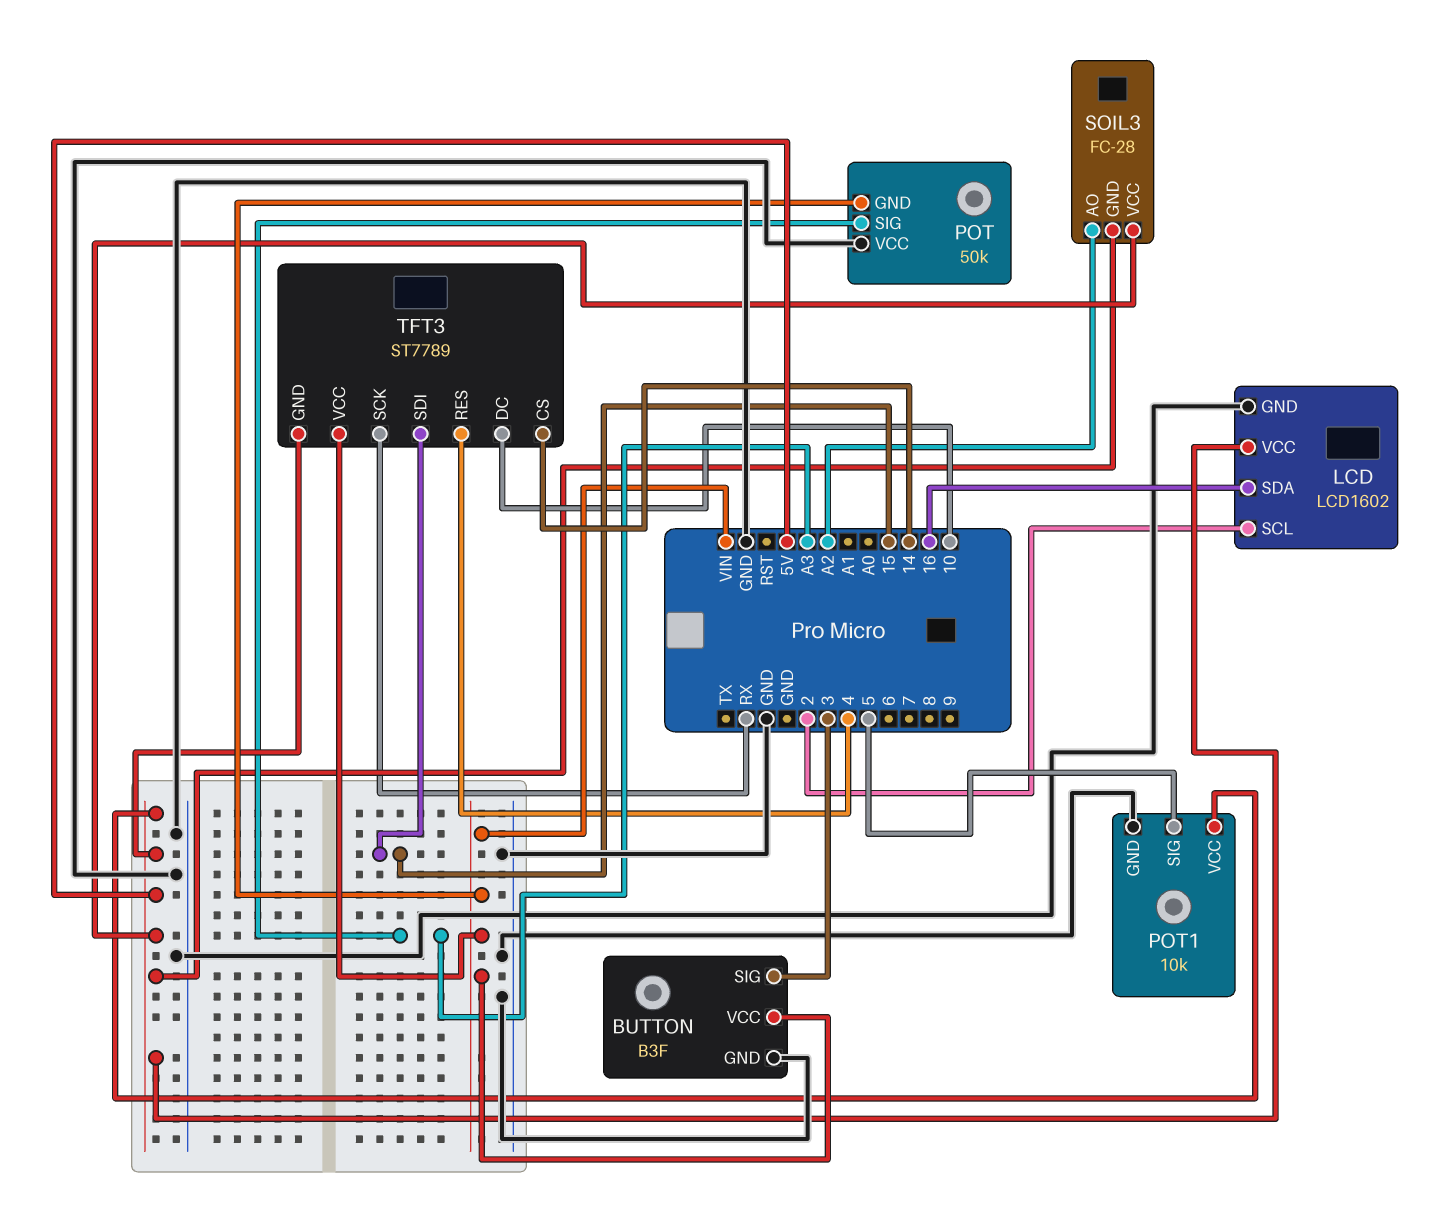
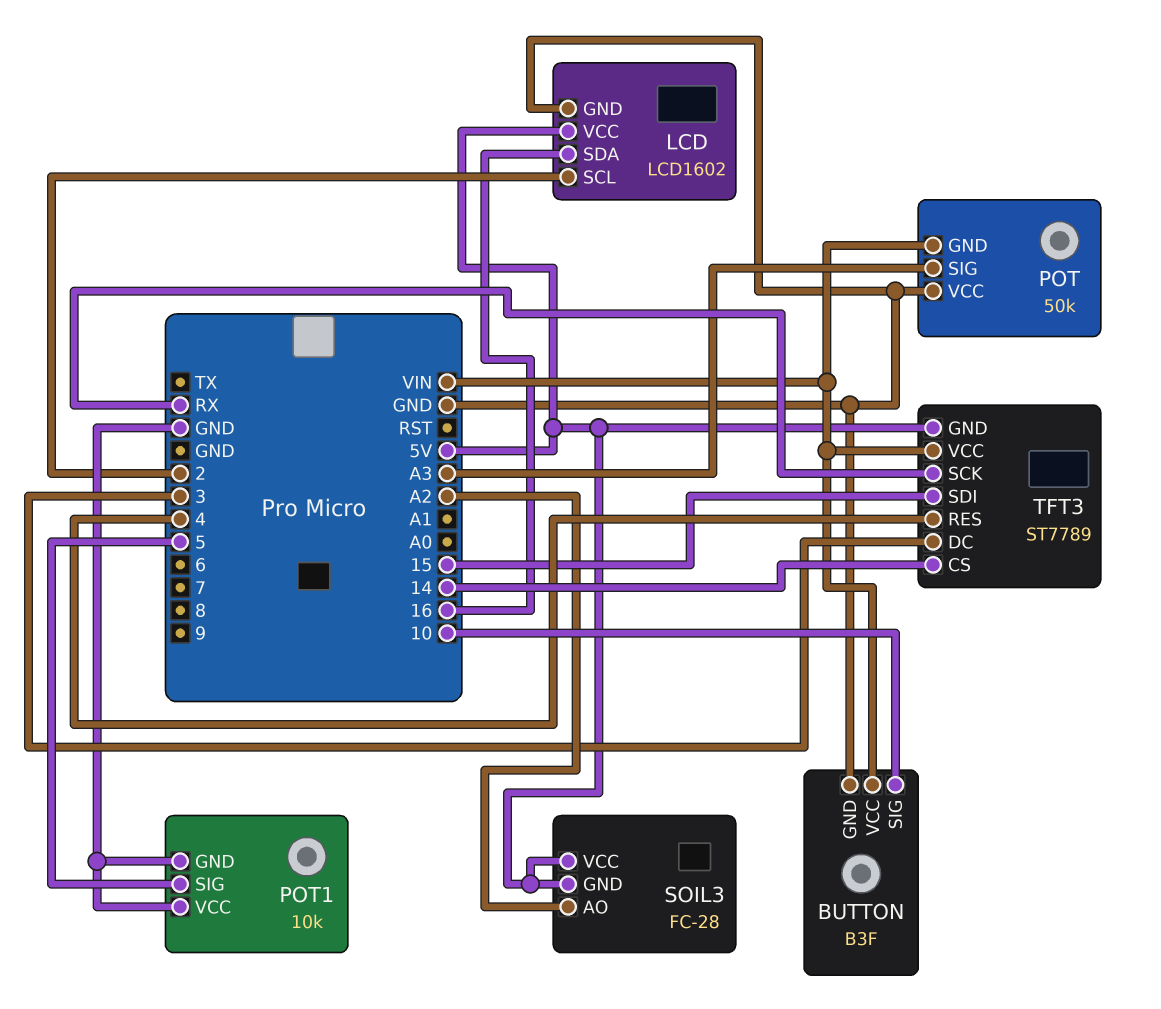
BUTTON pin SIG: 3 -> 10
POT1 pin VCC: 5V -> GND
TFT3 pin DC: 10 -> 3

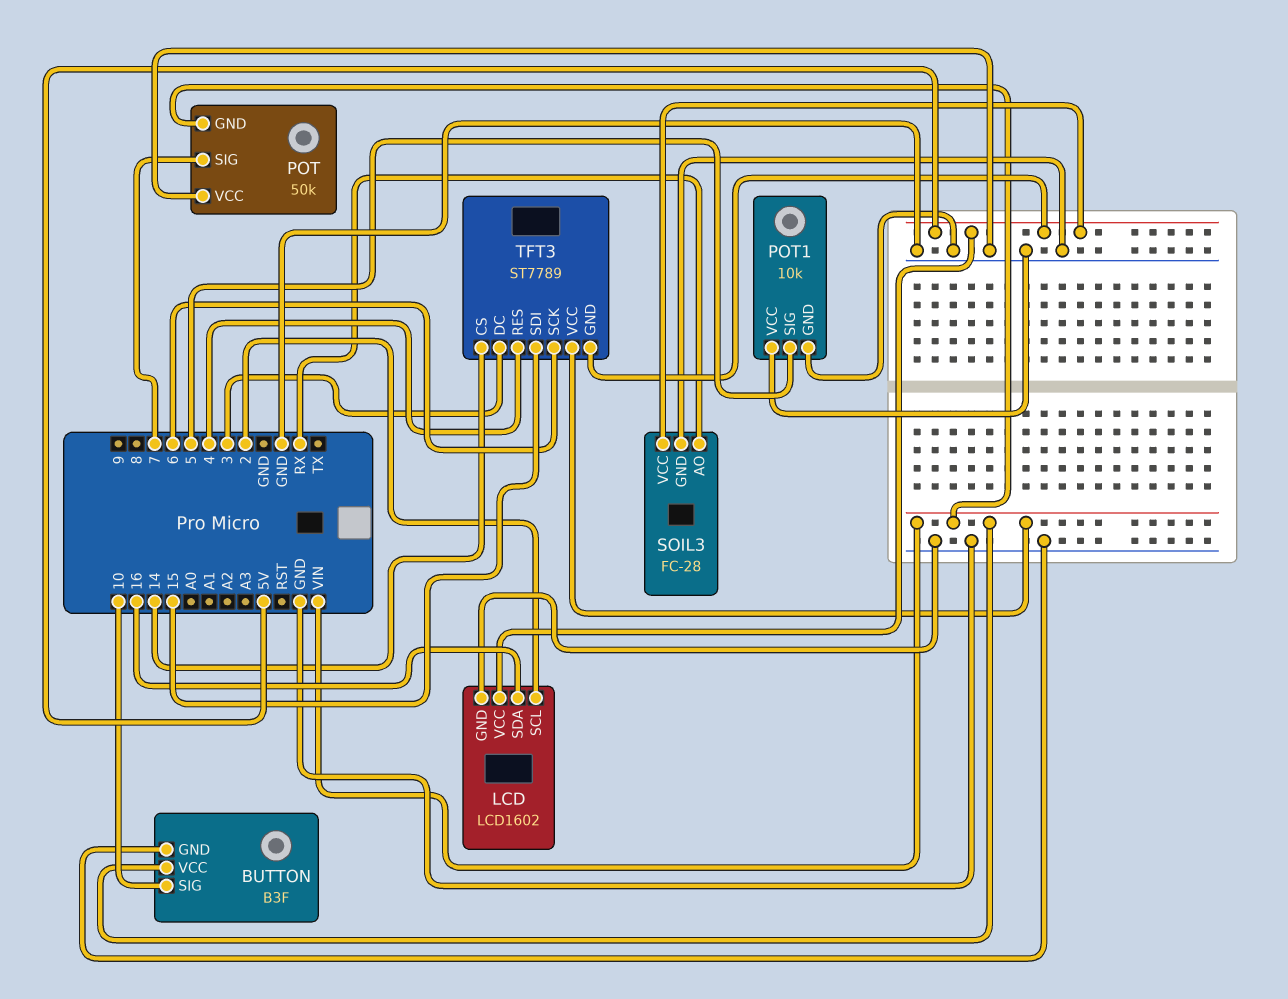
POT pin SIG: A3 -> 7
SOIL3 pin AO: A2 -> RX
SOIL3 pin GND: 5V -> GND
TFT3 pin SCK: RX -> 6

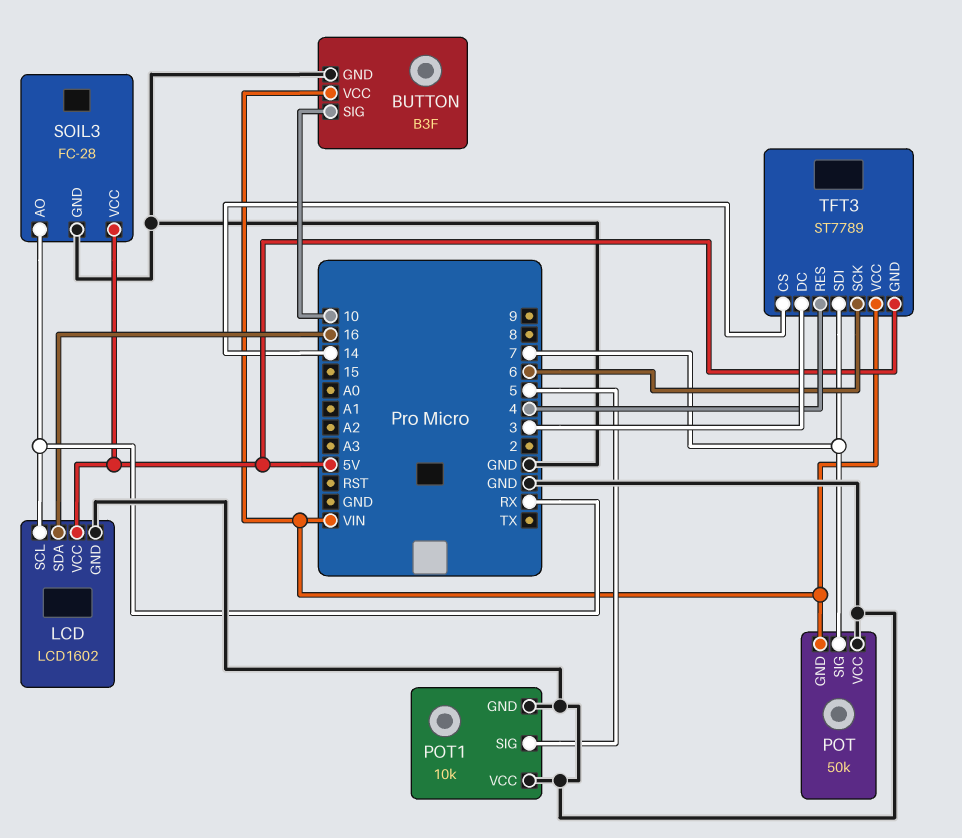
LCD pin SCL: 2 -> RX
TFT3 pin SDI: 15 -> 7

